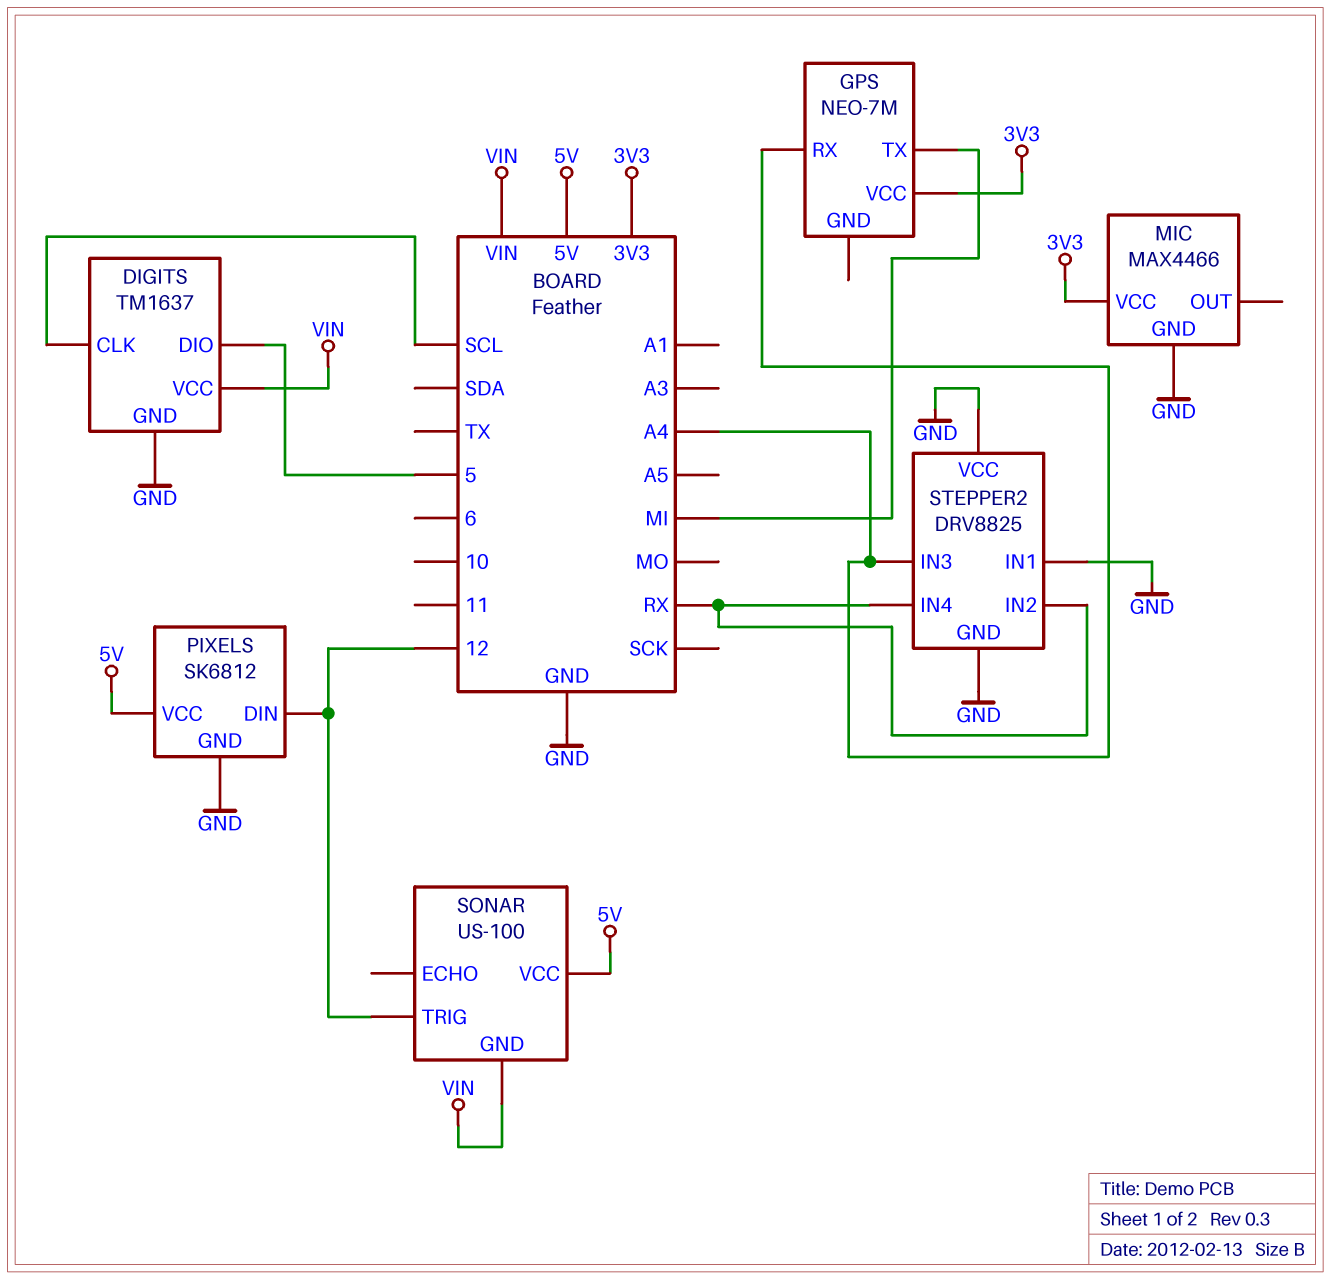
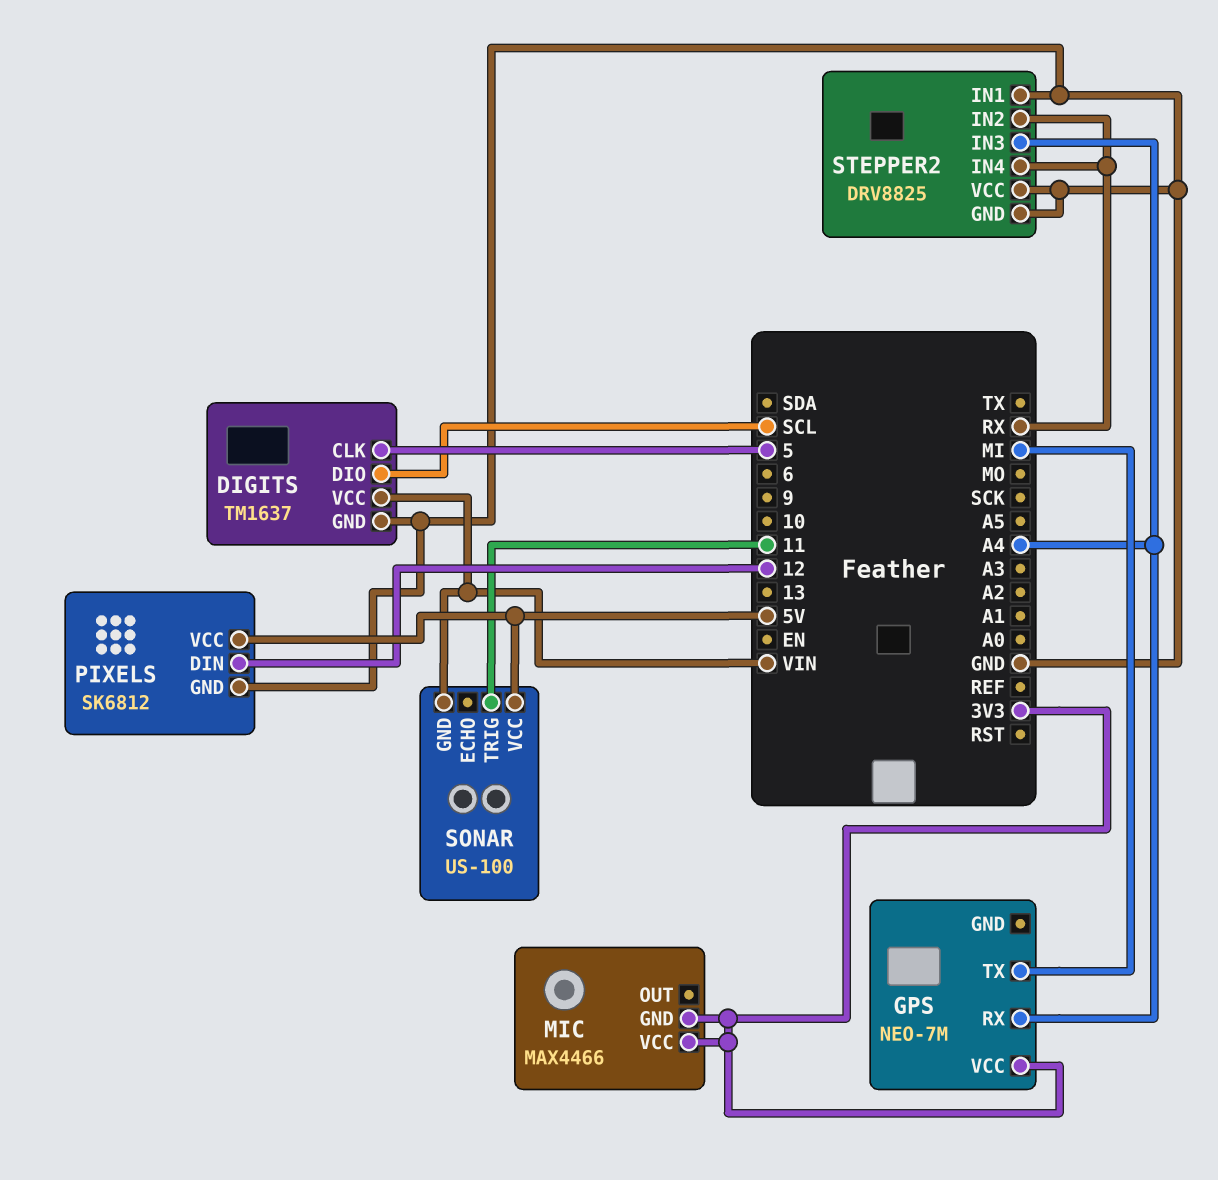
DIGITS pin CLK: SCL -> 5
DIGITS pin DIO: 5 -> SCL
MIC pin GND: GND -> 3V3
SONAR pin TRIG: 12 -> 11

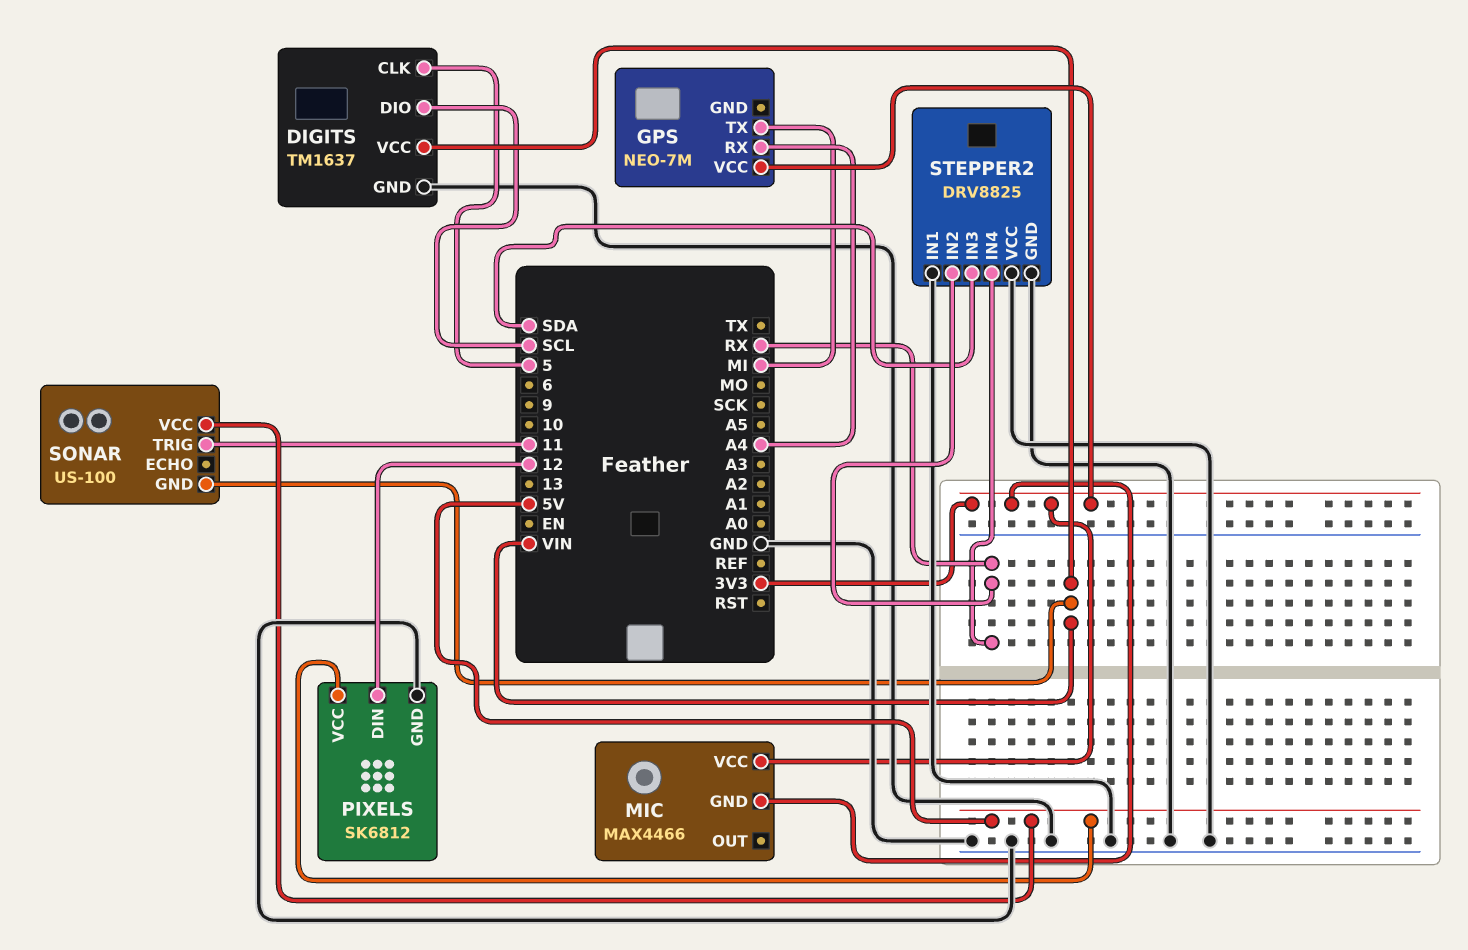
STEPPER2 pin IN3: A4 -> SDA

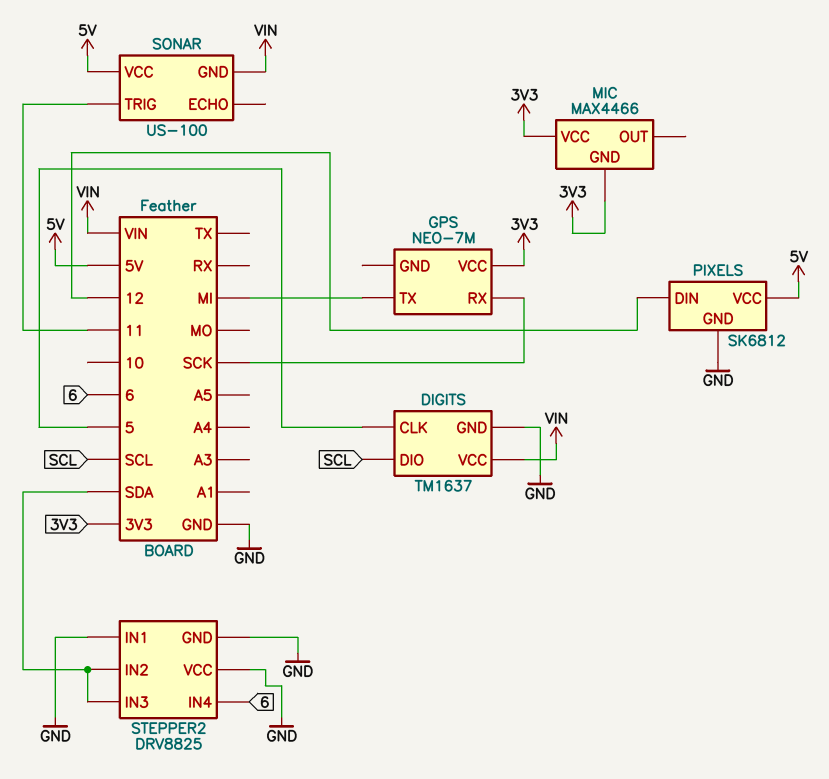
GPS pin RX: A4 -> SCK
STEPPER2 pin IN2: RX -> SDA
STEPPER2 pin IN4: RX -> 6

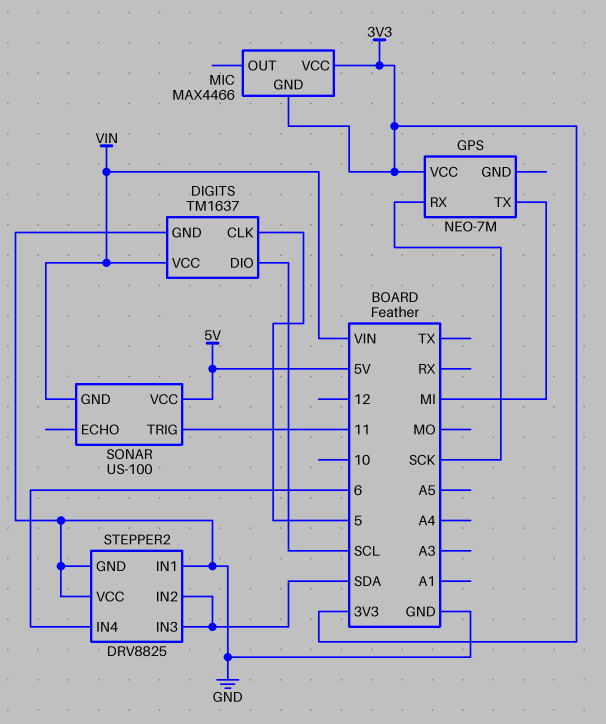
PIXELS: SK6812 -> none
PIXELS pin DIN: 12 -> none
PIXELS pin GND: GND -> none
PIXELS pin VCC: 5V -> none

